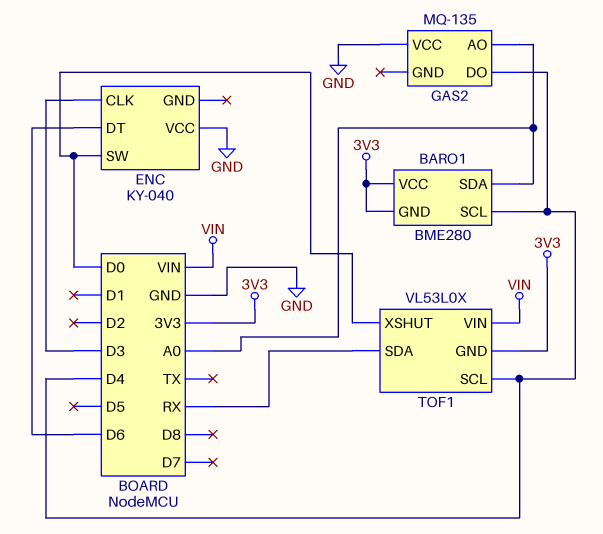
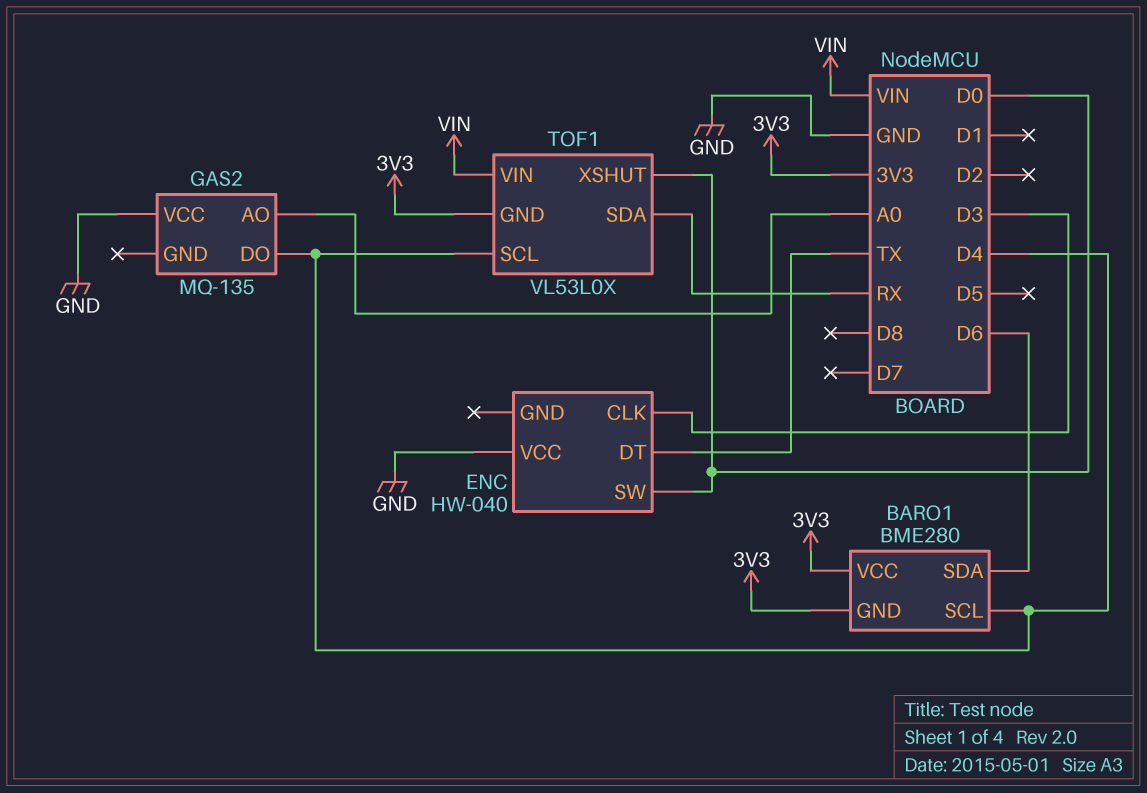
BARO1 pin SDA: A0 -> D6
ENC: KY-040 -> HW-040
ENC pin DT: D6 -> TX

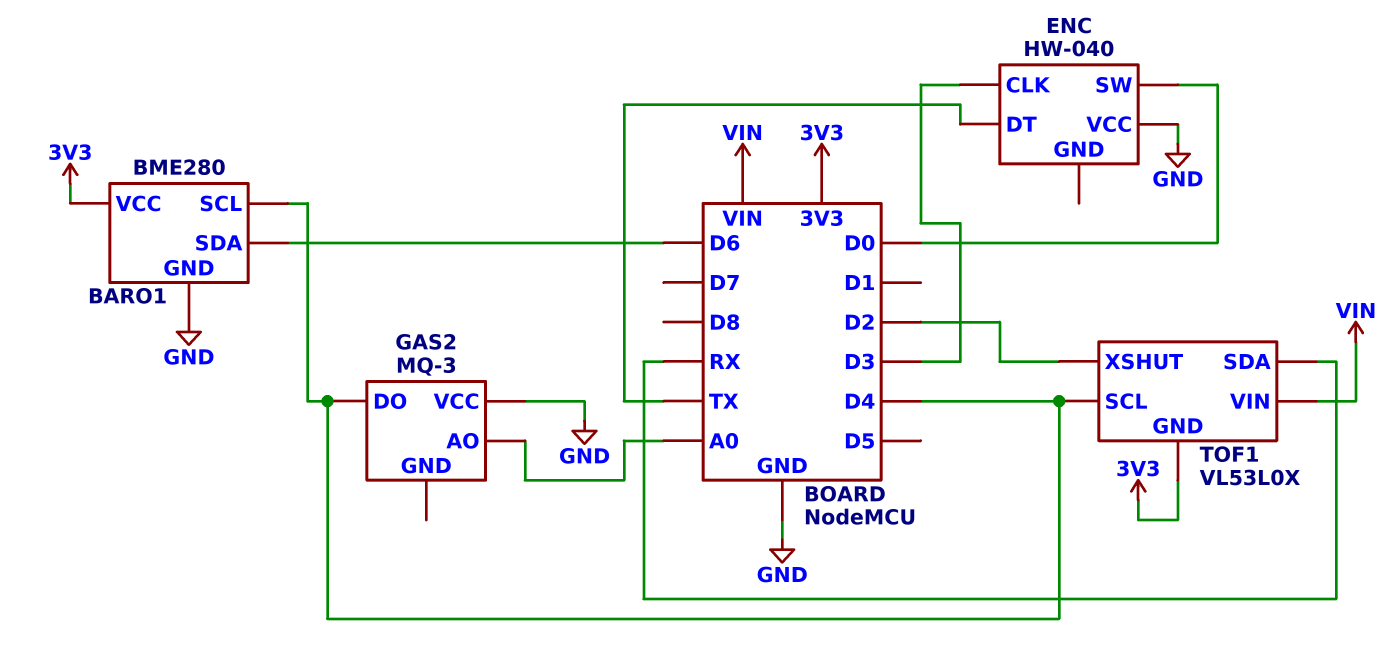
BARO1 pin GND: 3V3 -> GND
GAS2: MQ-135 -> MQ-3
TOF1 pin XSHUT: D0 -> D2

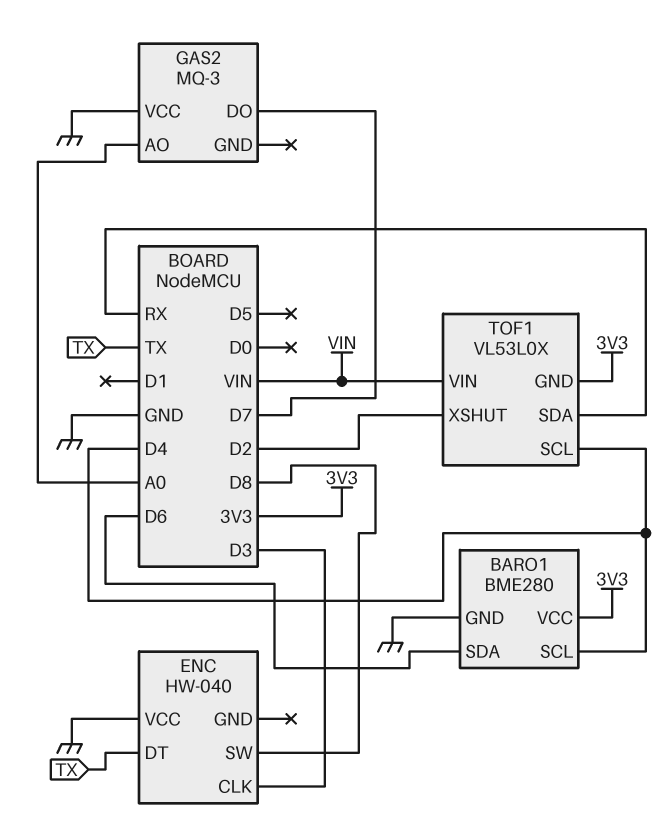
ENC pin SW: D0 -> D8
GAS2 pin DO: D4 -> D7

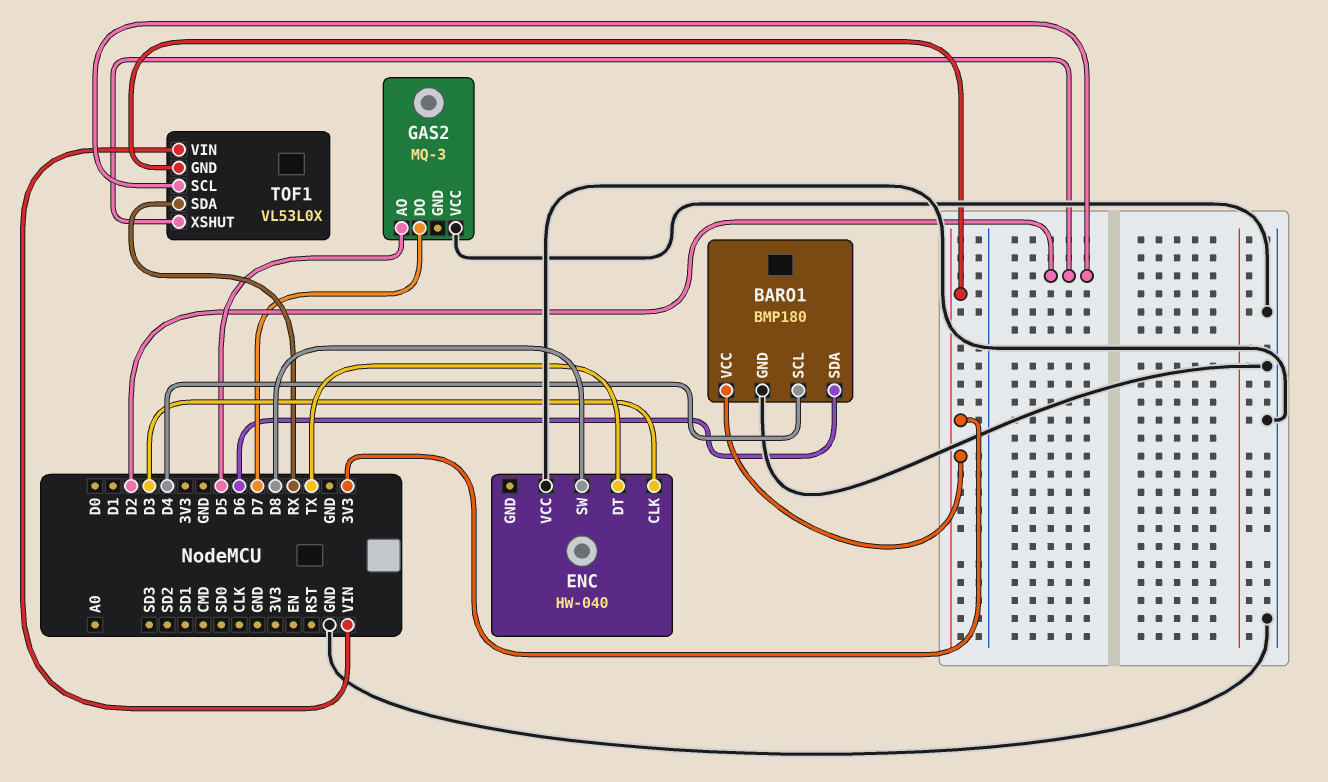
BARO1: BME280 -> BMP180
GAS2 pin AO: A0 -> D5
TOF1 pin SCL: D4 -> D2

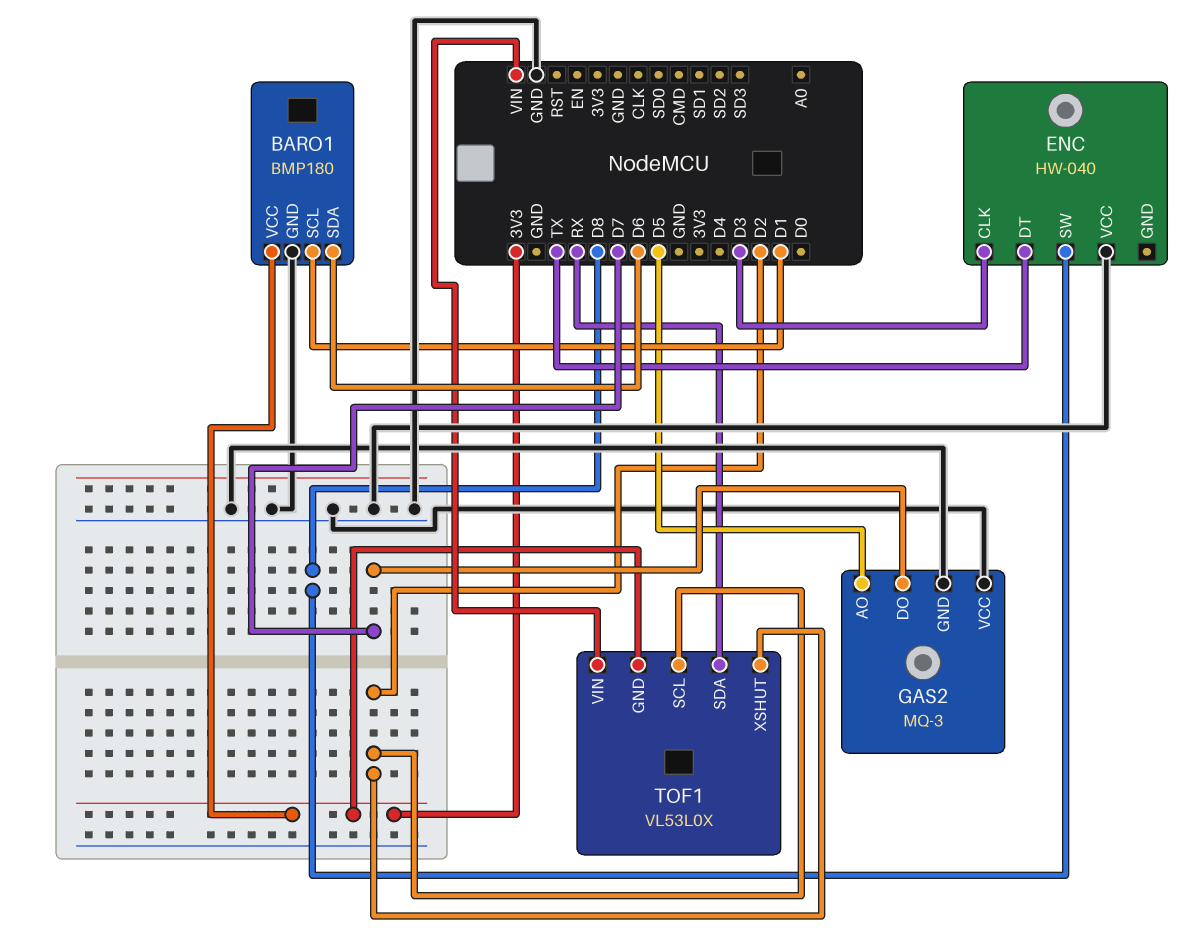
BARO1 pin SCL: D4 -> D1
GAS2 pin GND: none -> GND

